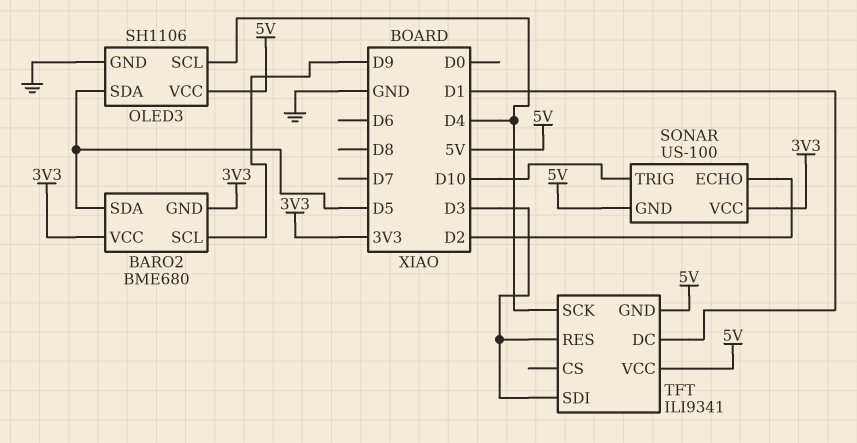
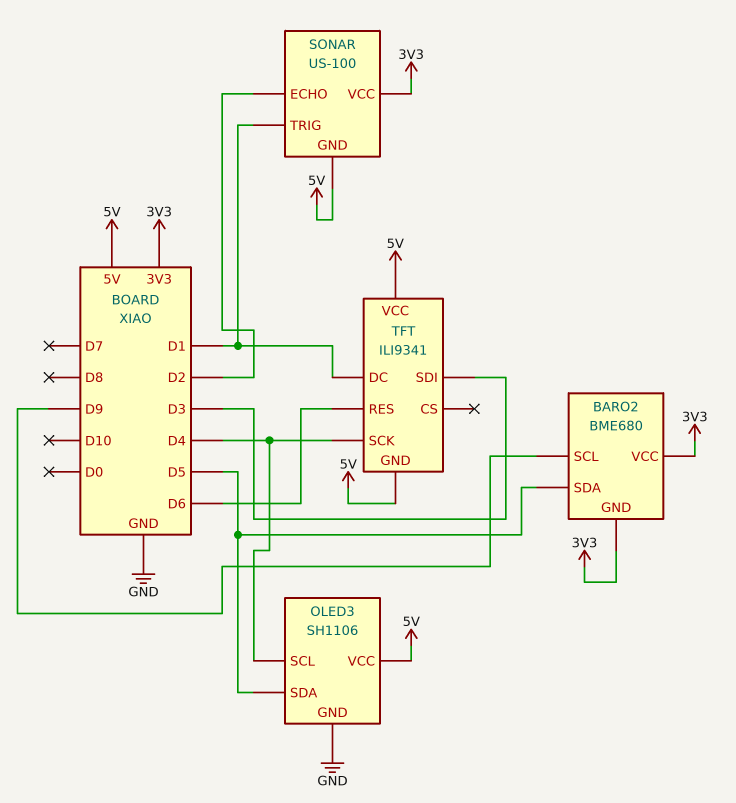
SONAR pin TRIG: D10 -> D1
TFT pin RES: D3 -> D6

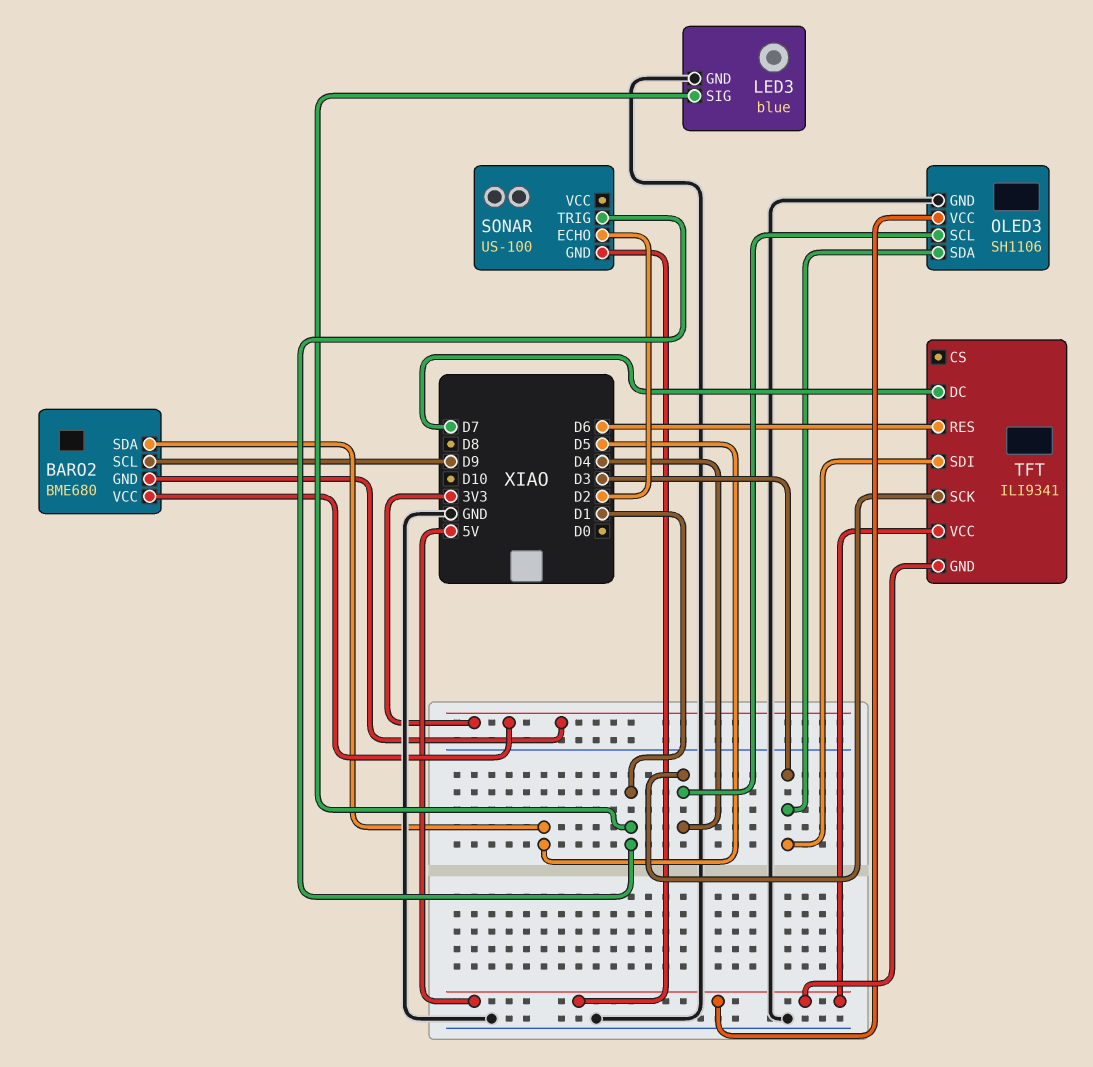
LED3: none -> blue
LED3 pin GND: none -> GND
LED3 pin SIG: none -> D1
OLED3 pin SDA: D5 -> D3
SONAR pin VCC: 3V3 -> none
TFT pin DC: D1 -> D7

